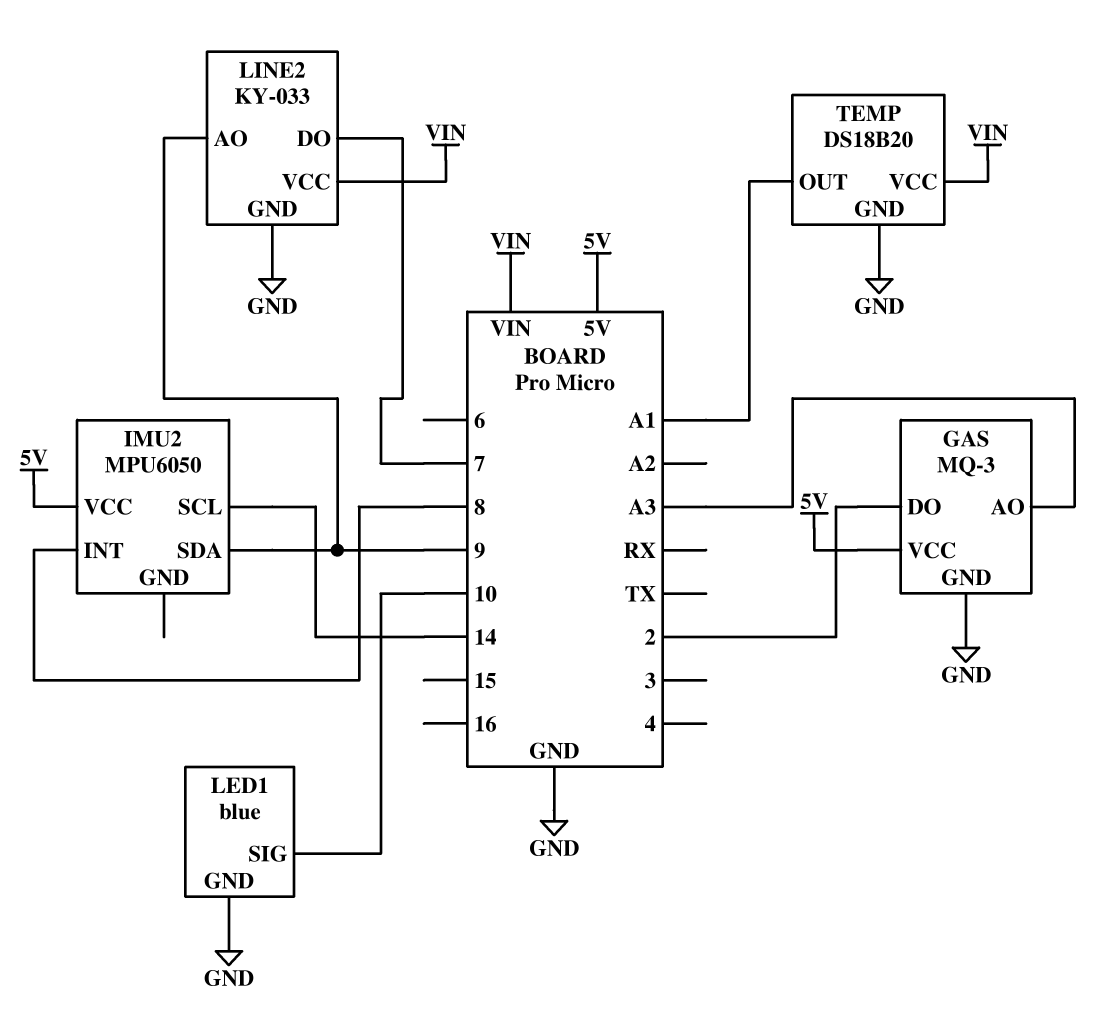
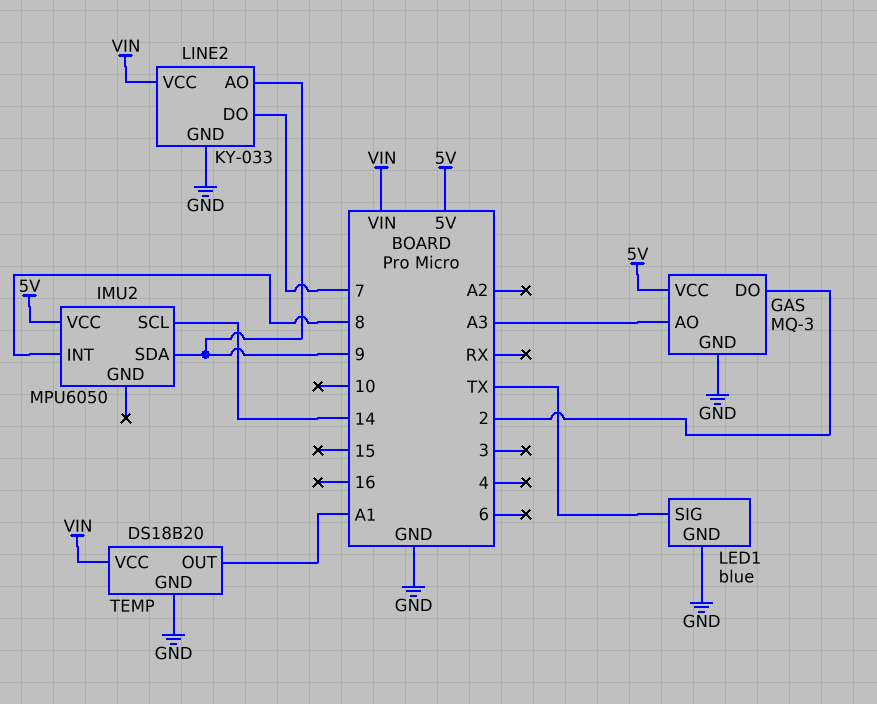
LED1 pin SIG: 10 -> TX

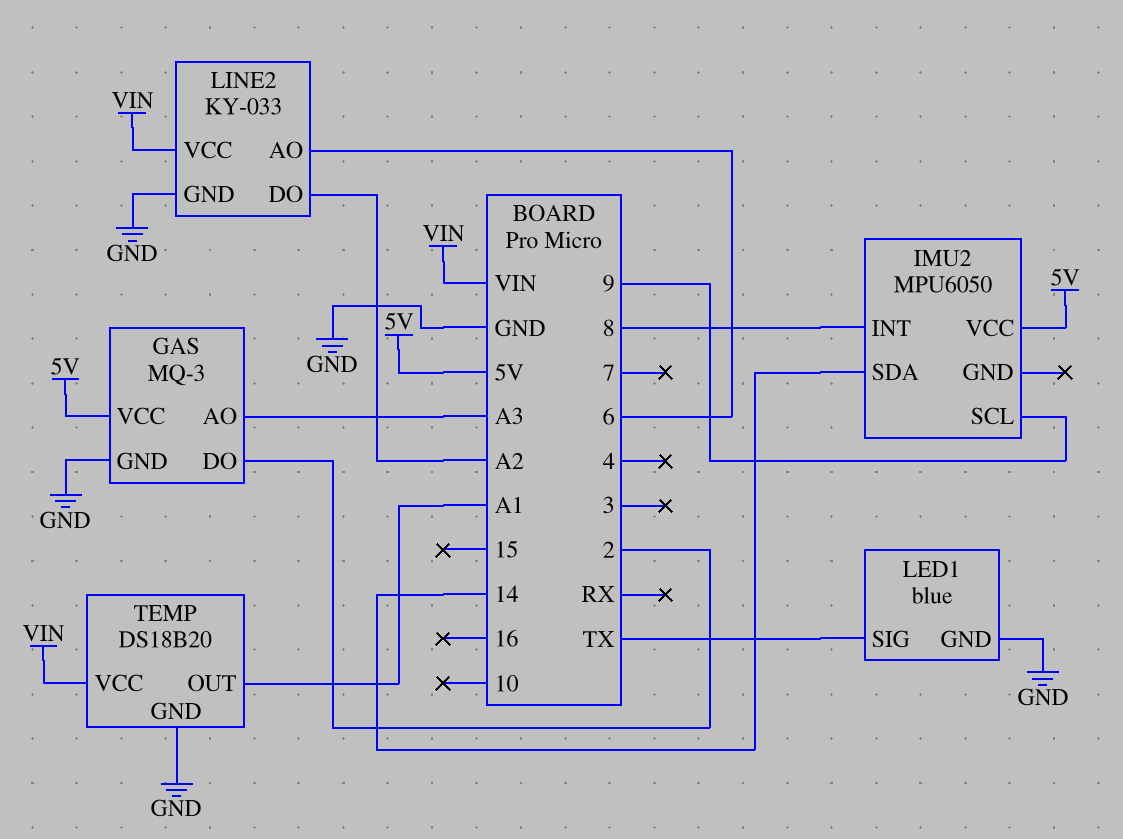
IMU2 pin SCL: 14 -> 9
IMU2 pin SDA: 9 -> 14
LINE2 pin AO: 9 -> 6
LINE2 pin DO: 7 -> A2

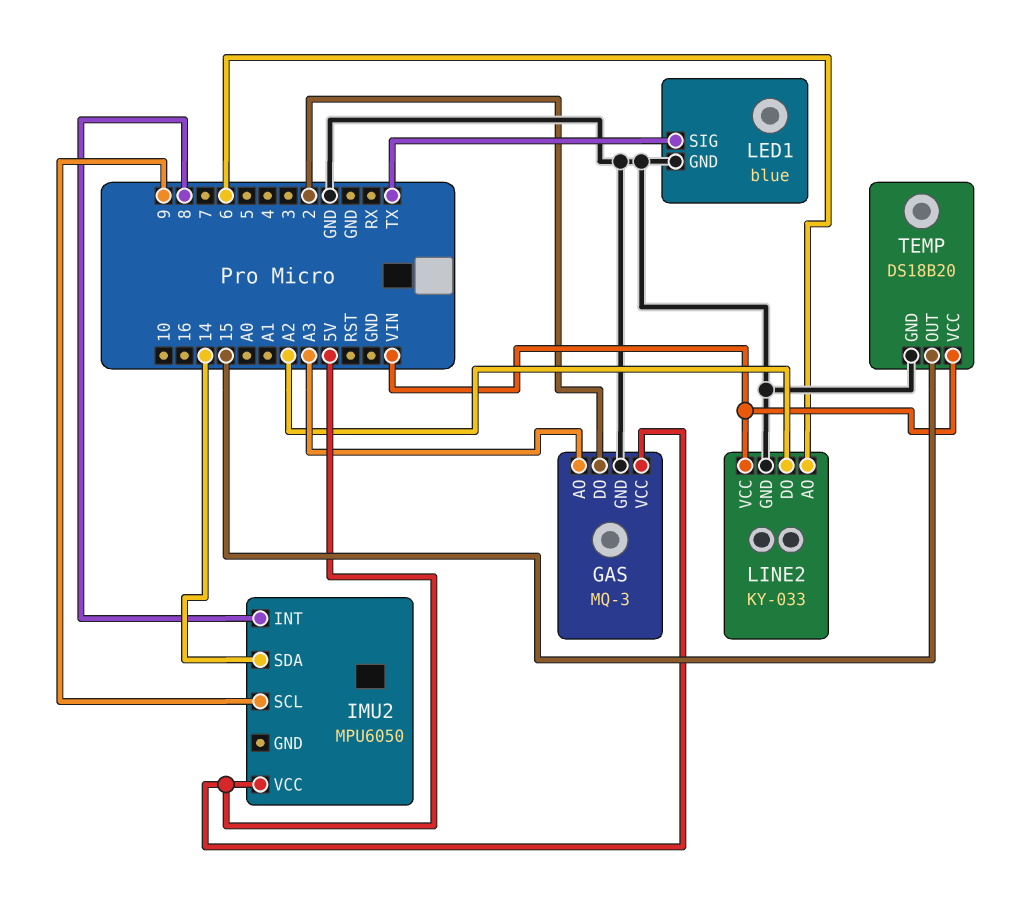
TEMP pin OUT: A1 -> 15

